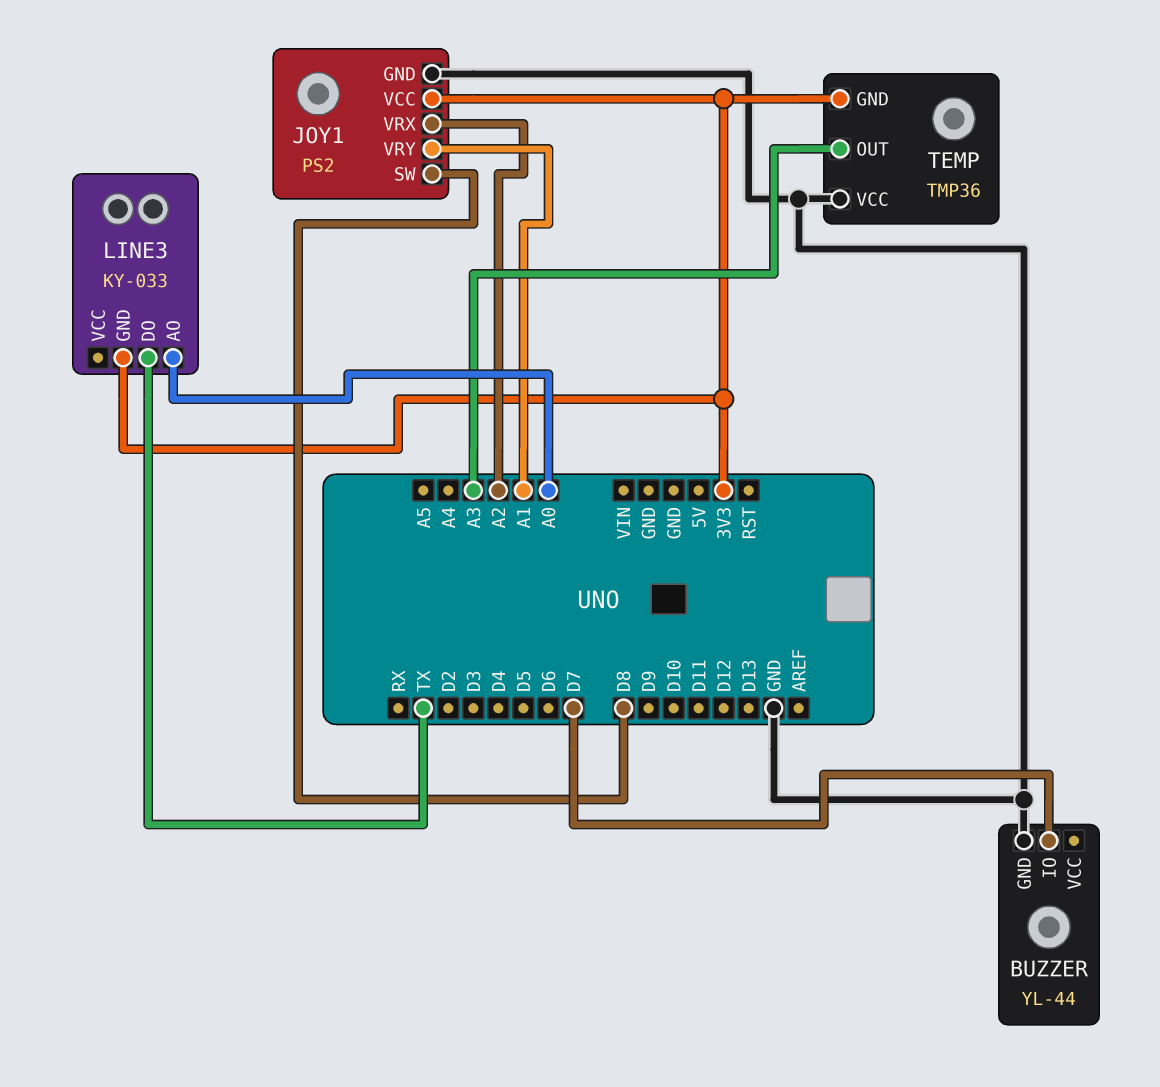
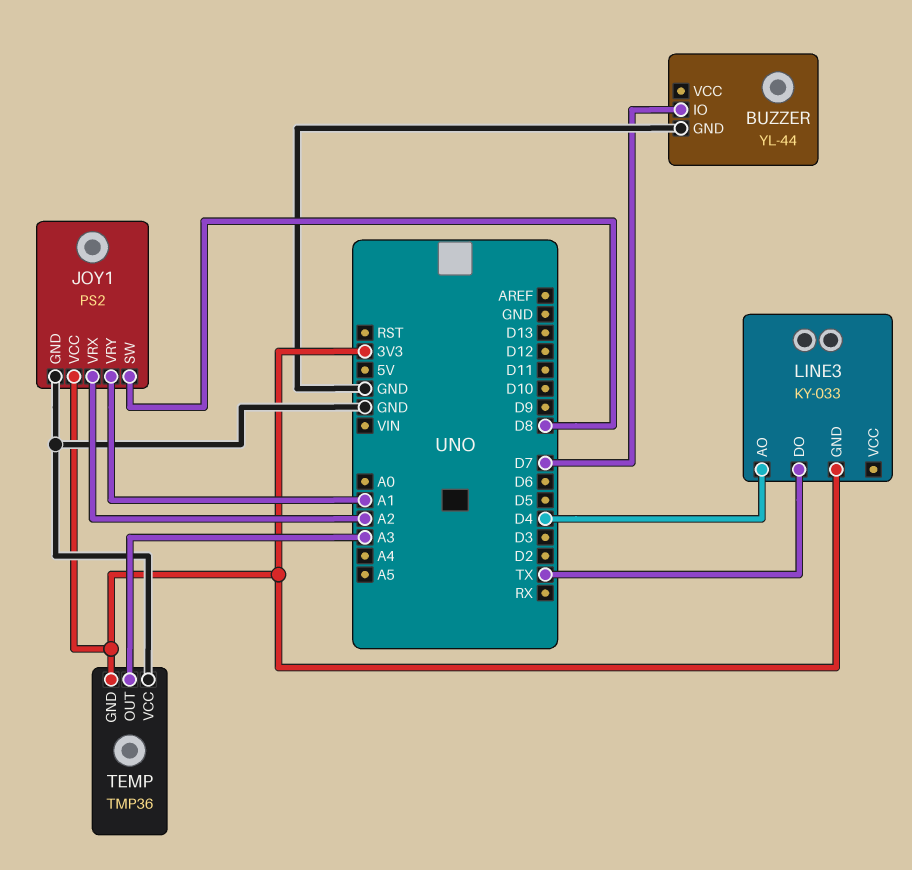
LINE3 pin AO: A0 -> D4

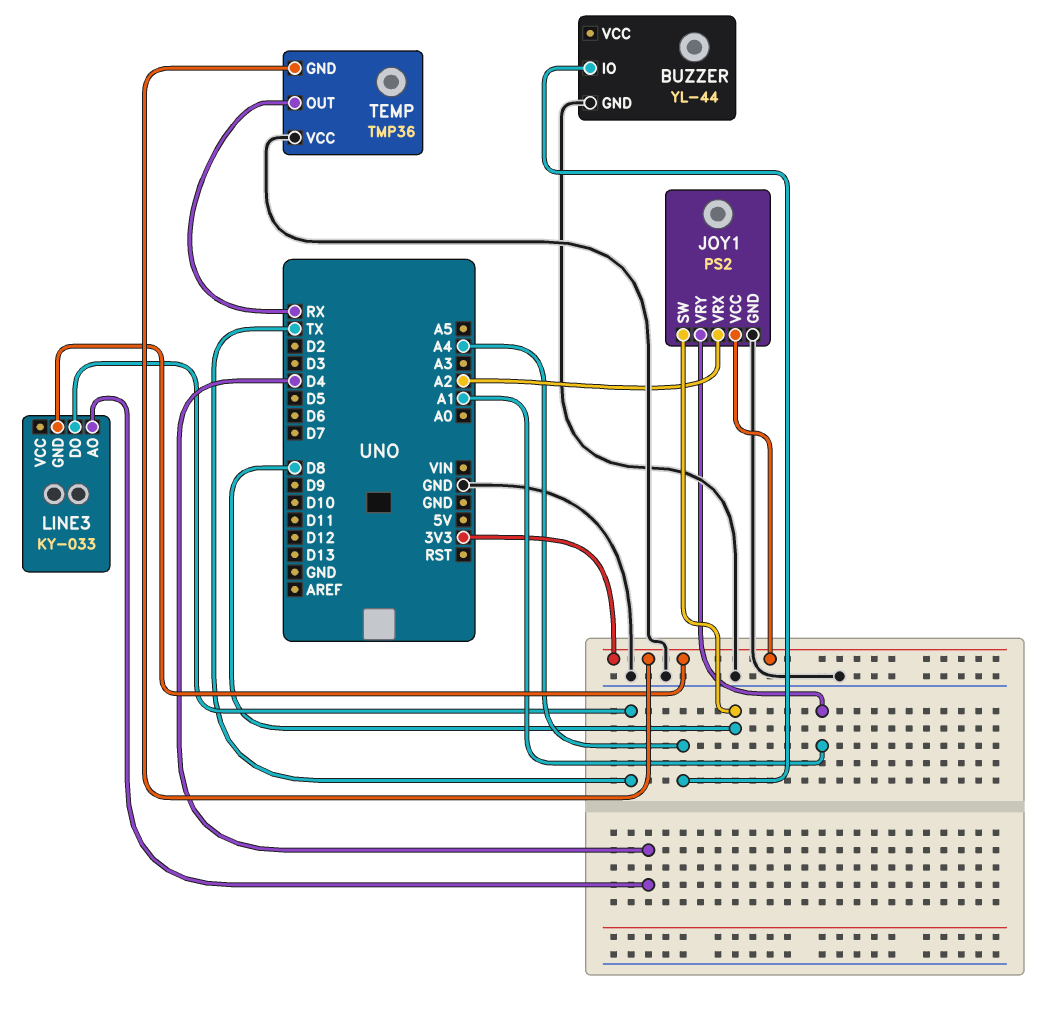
BUZZER pin IO: D7 -> A4
TEMP pin OUT: A3 -> RX

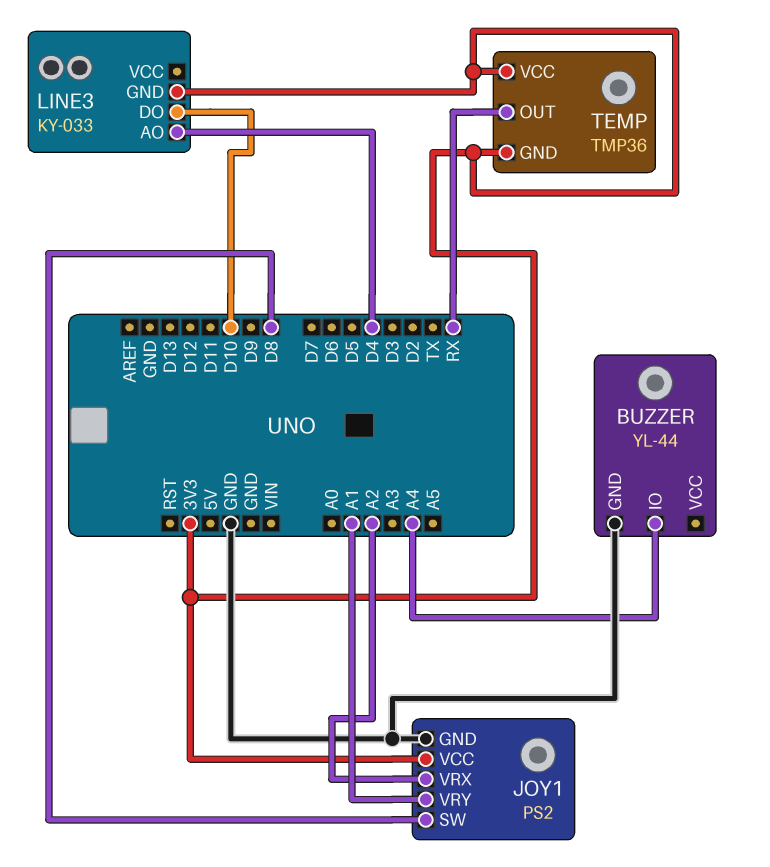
LINE3 pin DO: TX -> D10
TEMP pin VCC: GND -> 3V3

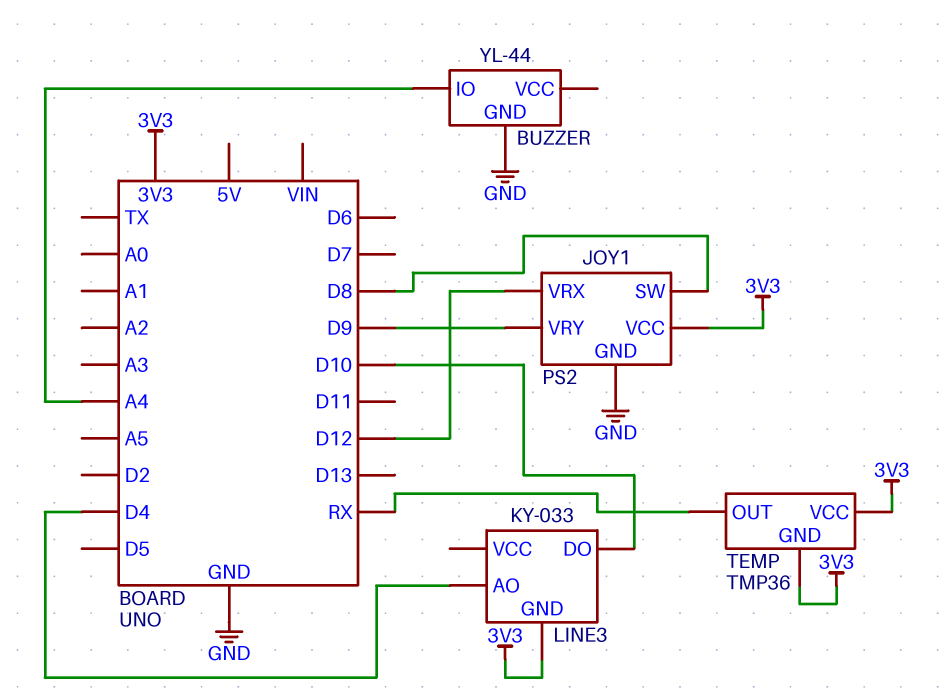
JOY1 pin VRX: A2 -> D12
JOY1 pin VRY: A1 -> D9

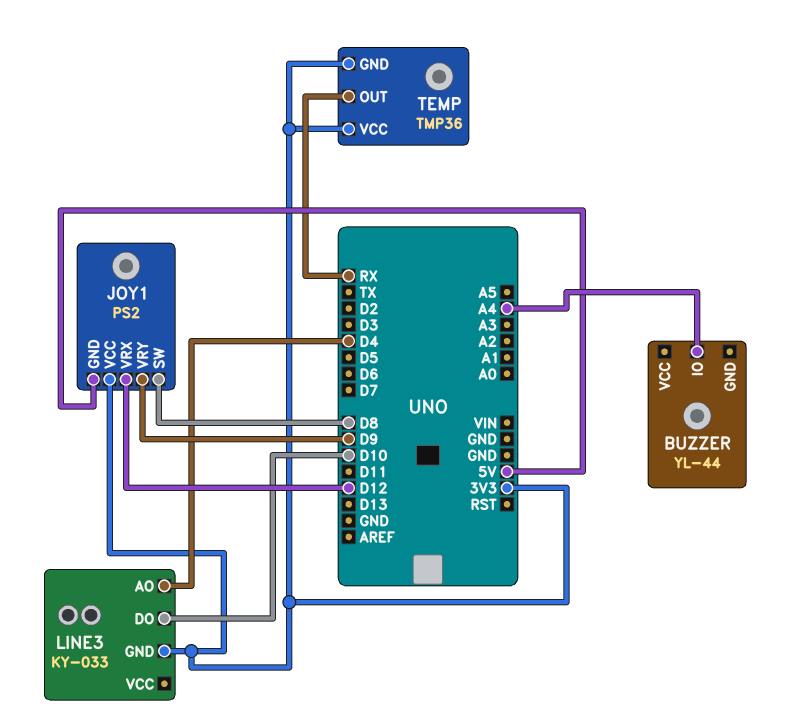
BUZZER pin GND: GND -> none
JOY1 pin GND: GND -> 5V

